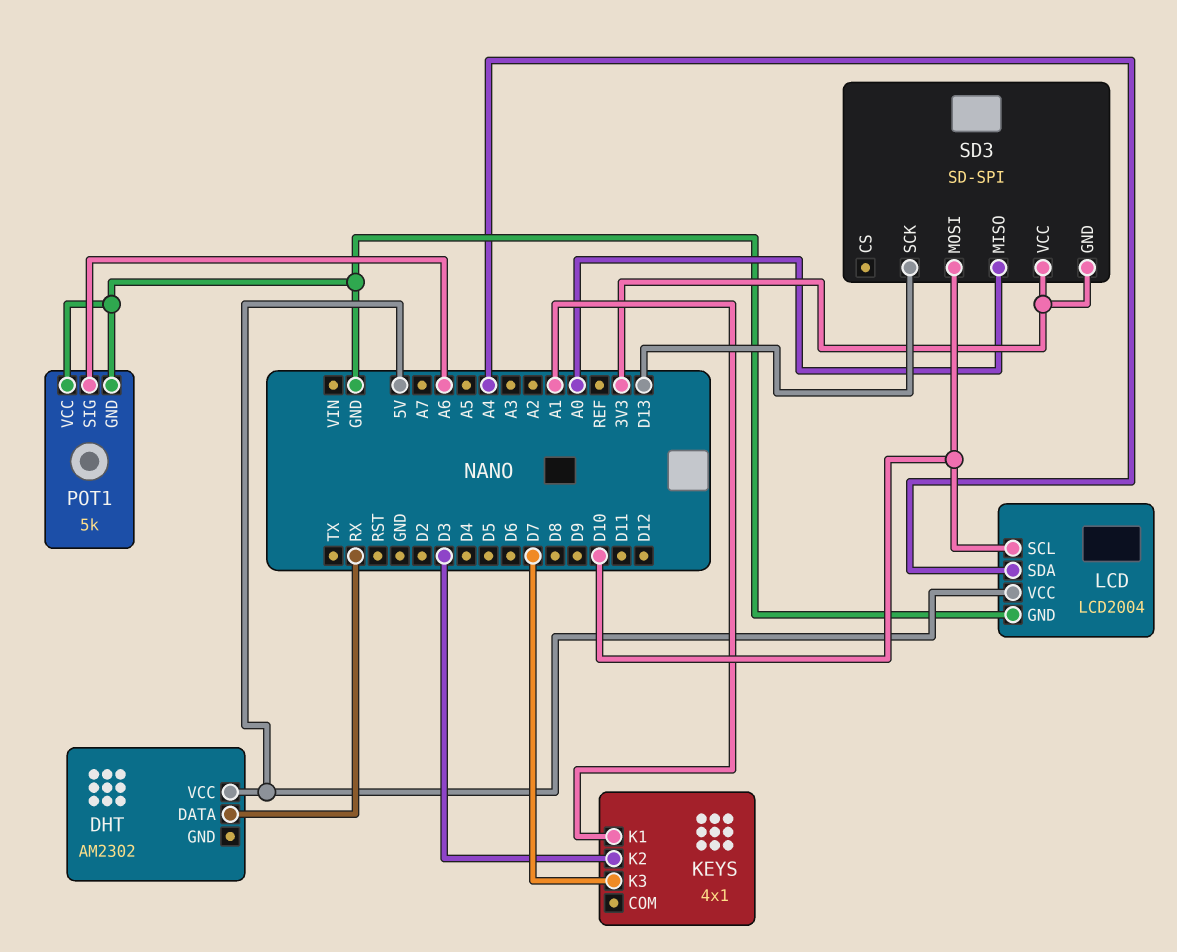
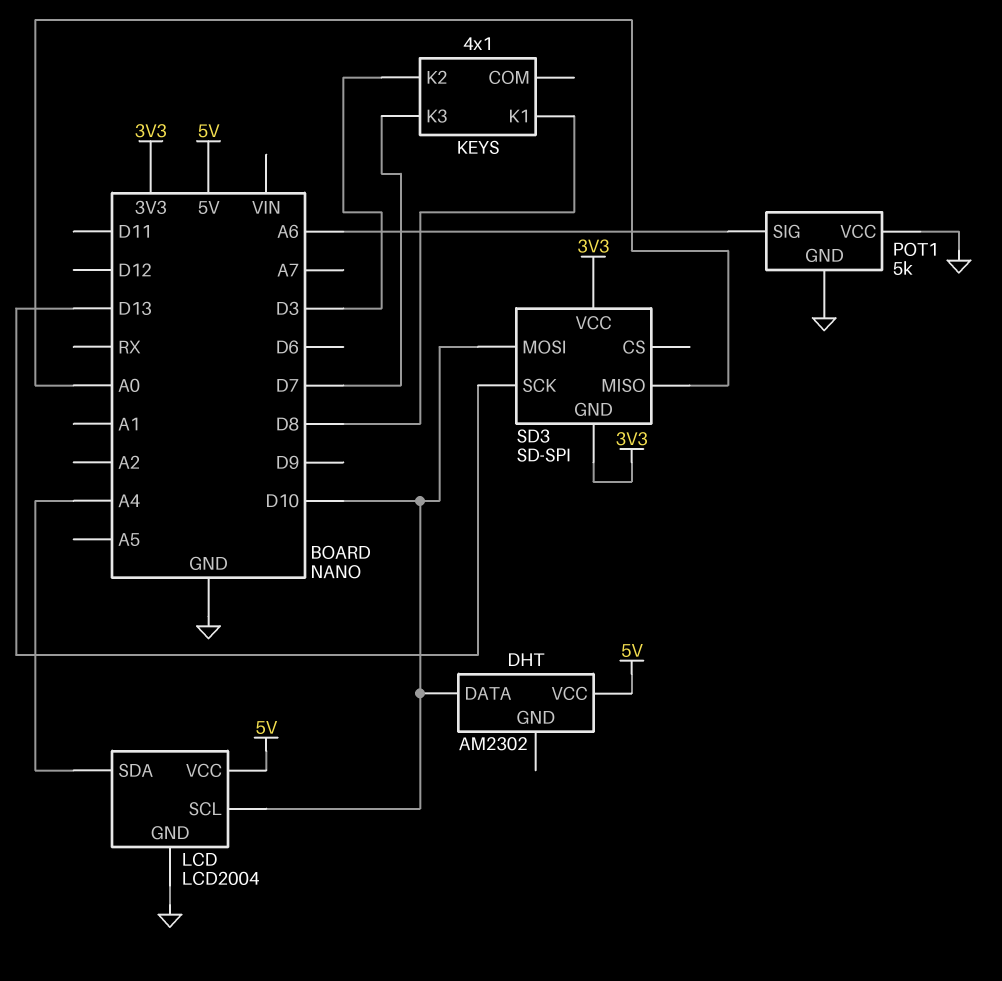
DHT pin DATA: RX -> D10
KEYS pin K1: A1 -> D8

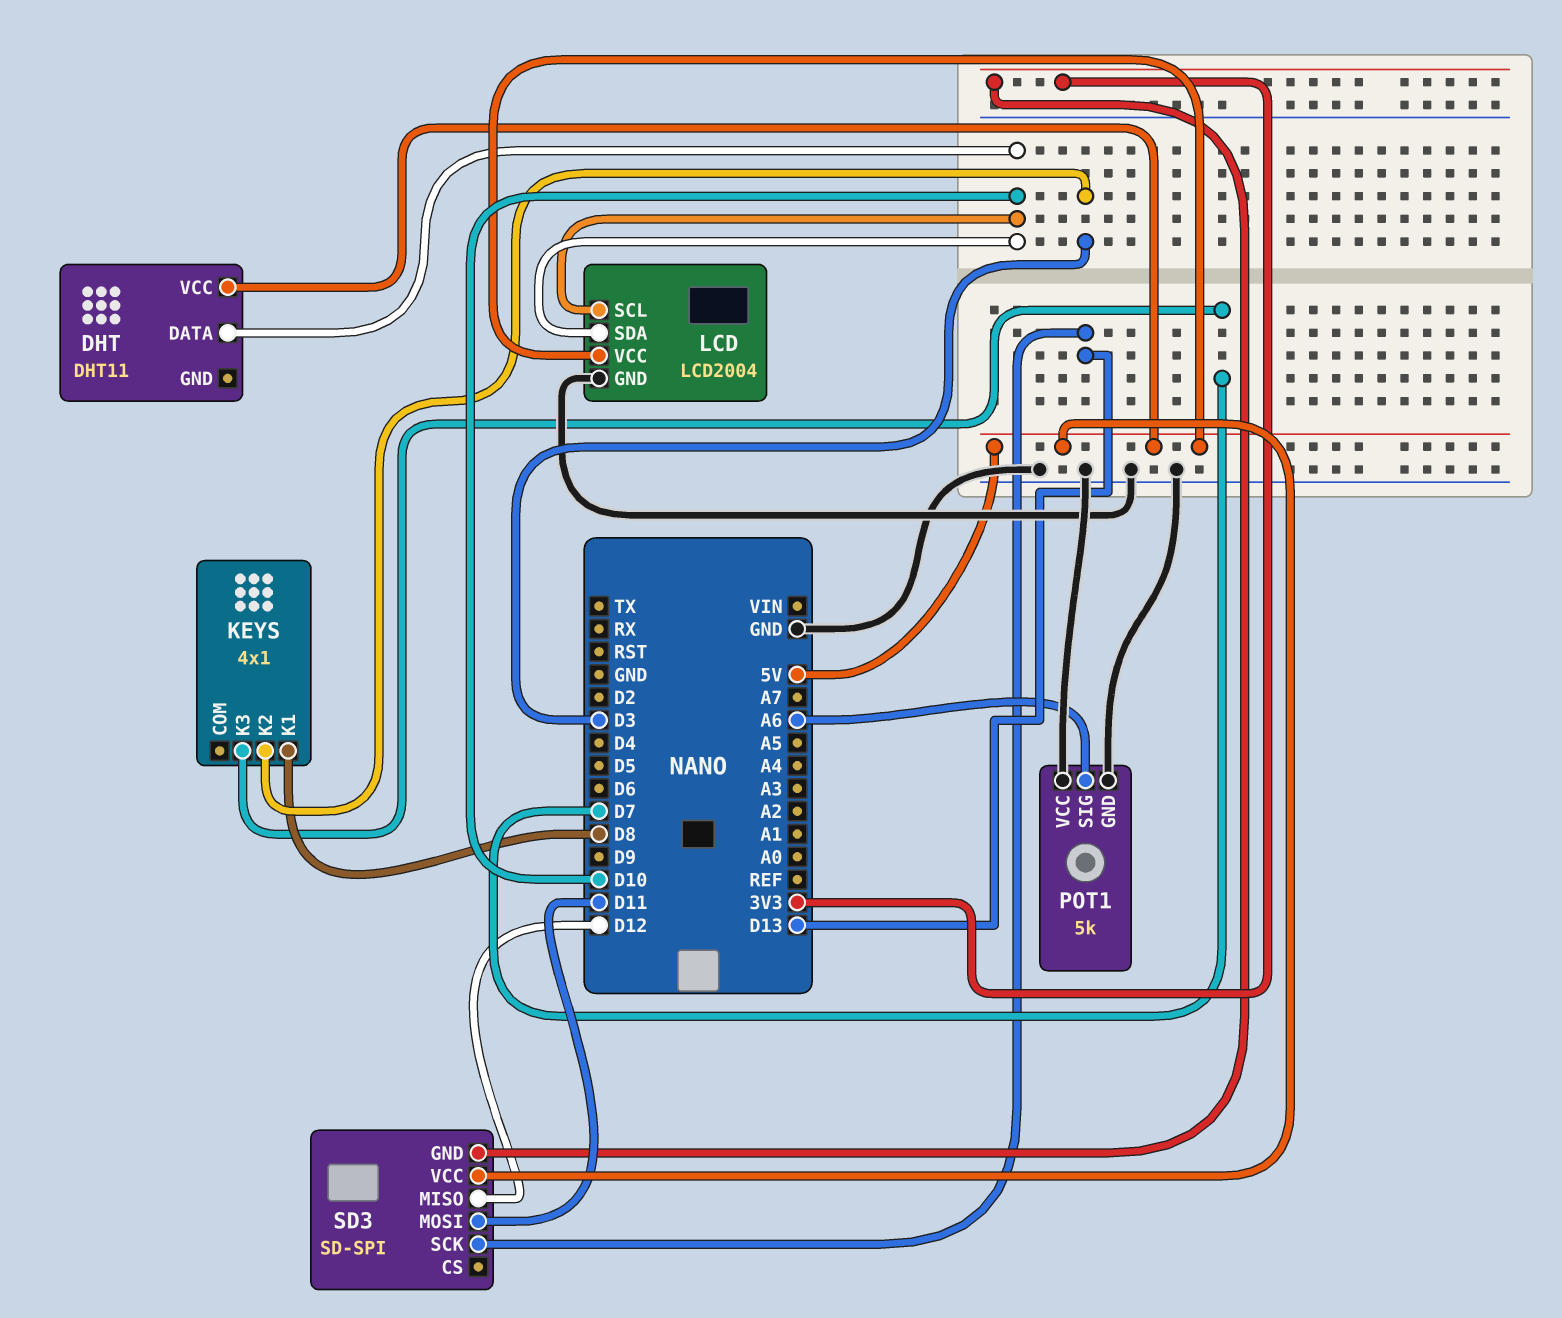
DHT: AM2302 -> DHT11
LCD pin SDA: A4 -> D10
SD3 pin MISO: A0 -> D12
SD3 pin MOSI: D10 -> D11
SD3 pin VCC: 3V3 -> 5V

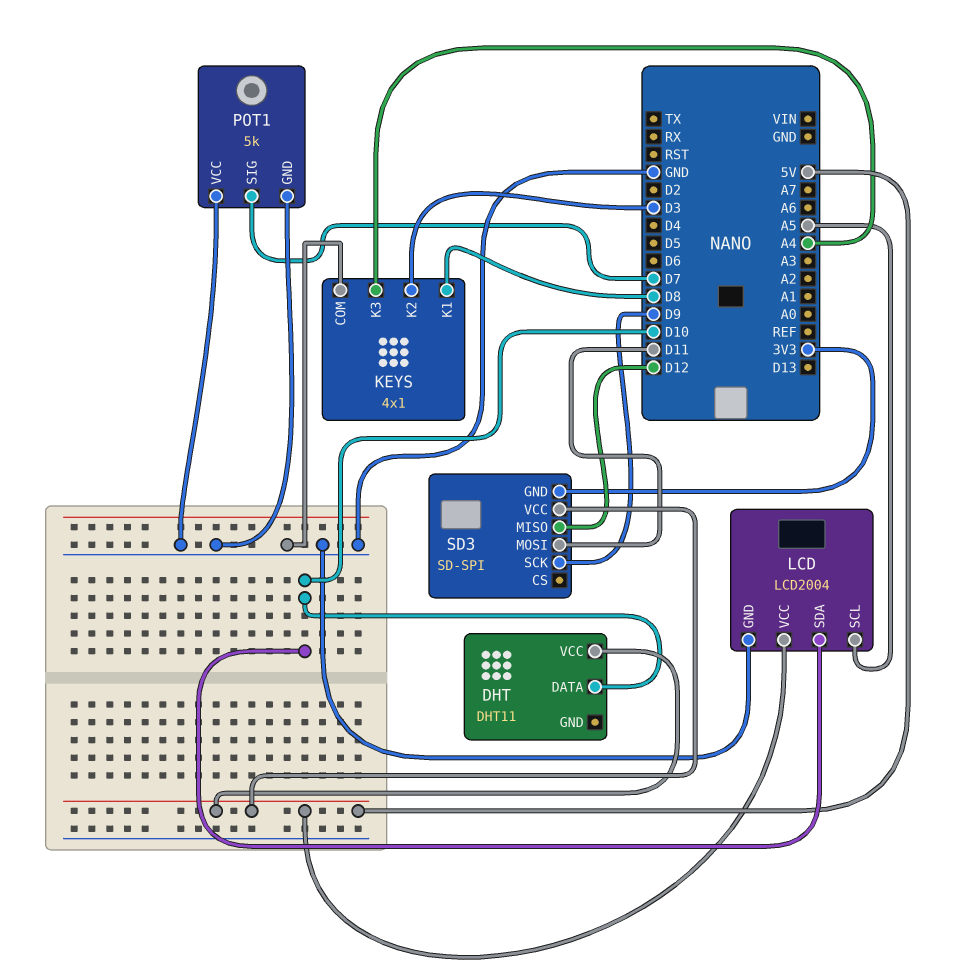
KEYS pin COM: none -> GND
KEYS pin K3: D7 -> A4
LCD pin SCL: D10 -> A5
POT1 pin SIG: A6 -> D7
SD3 pin SCK: D13 -> D9

